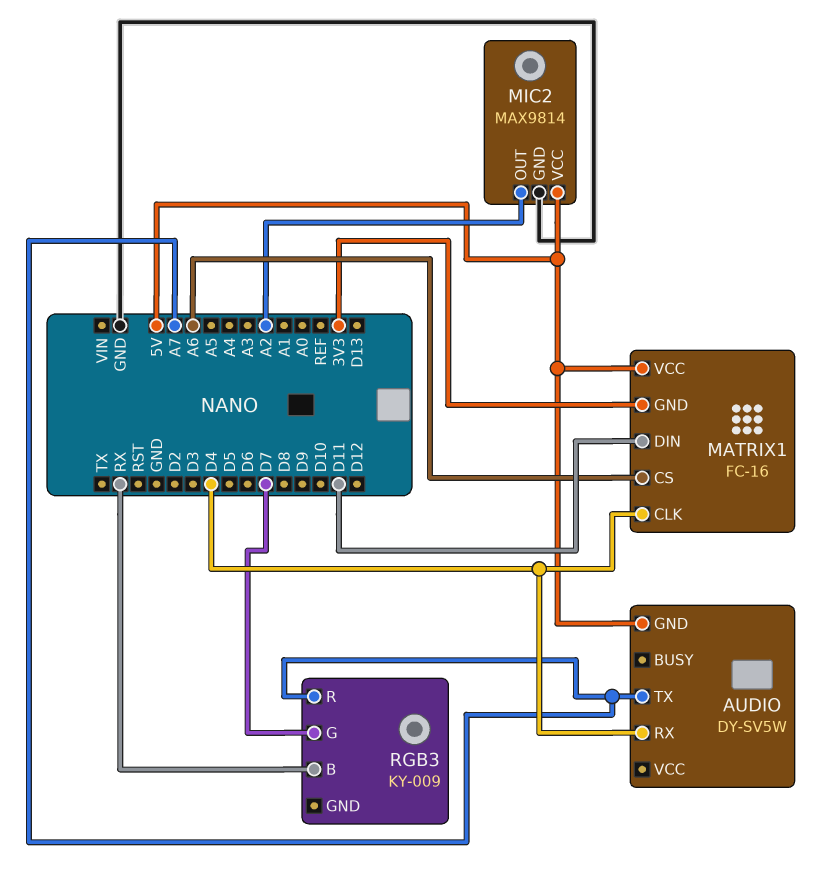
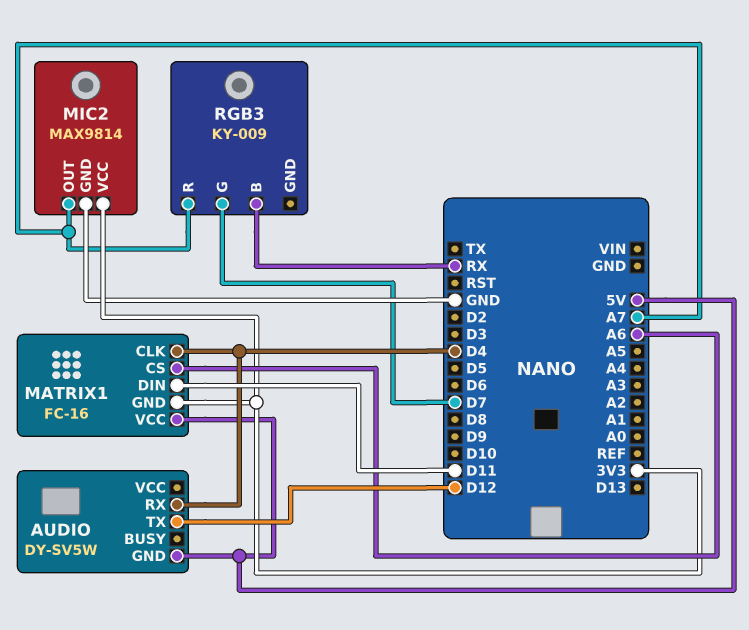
AUDIO pin TX: A7 -> D12
MIC2 pin OUT: A2 -> A7
MIC2 pin VCC: 5V -> 3V3

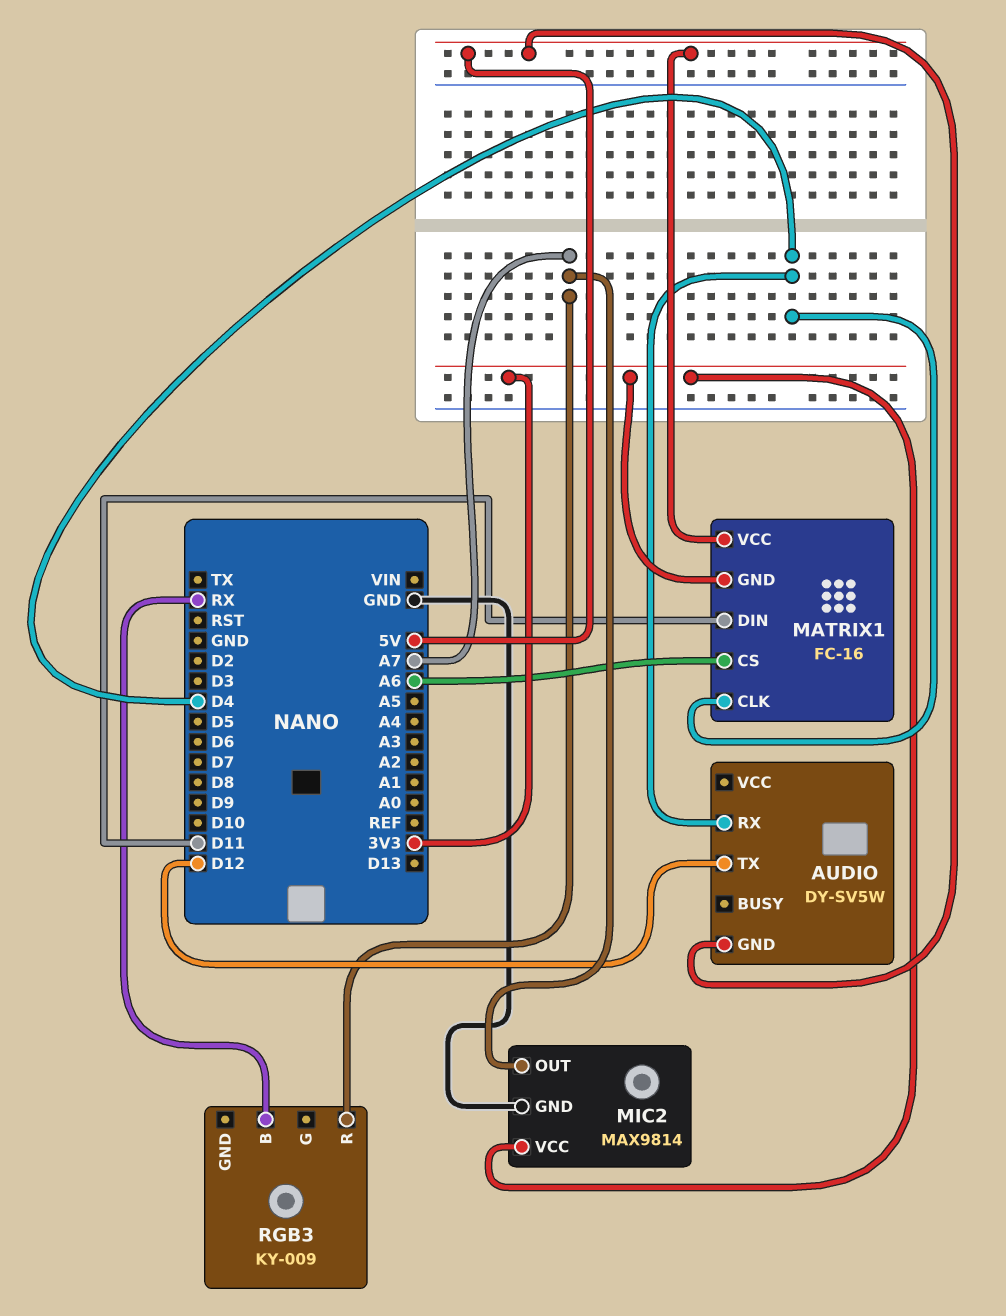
RGB3 pin G: D7 -> none

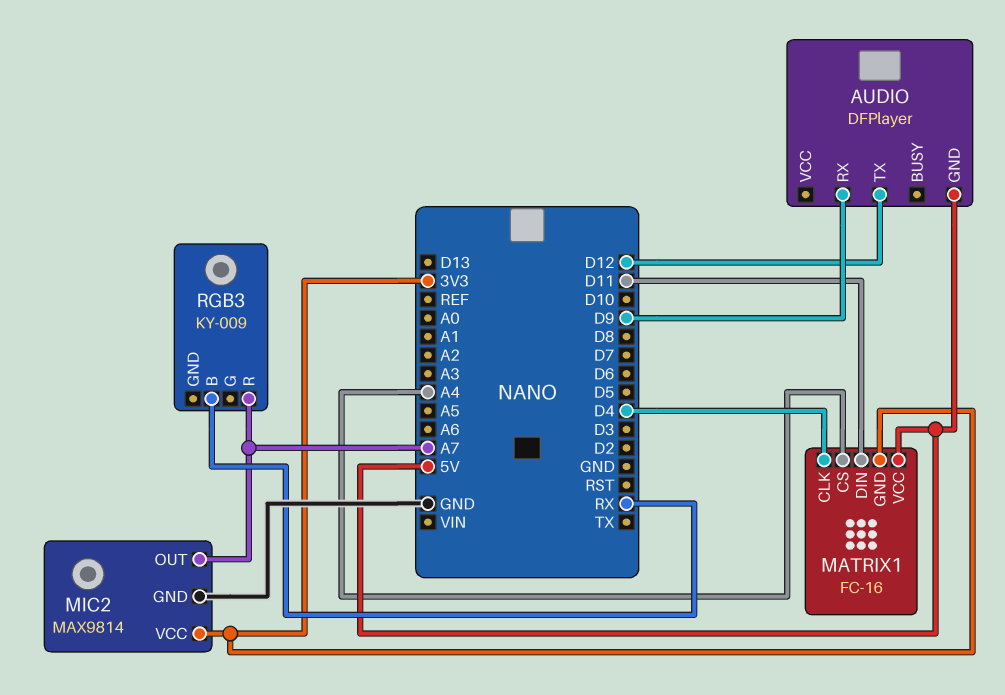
AUDIO: DY-SV5W -> DFPlayer
AUDIO pin RX: D4 -> D9
MATRIX1 pin CS: A6 -> A4

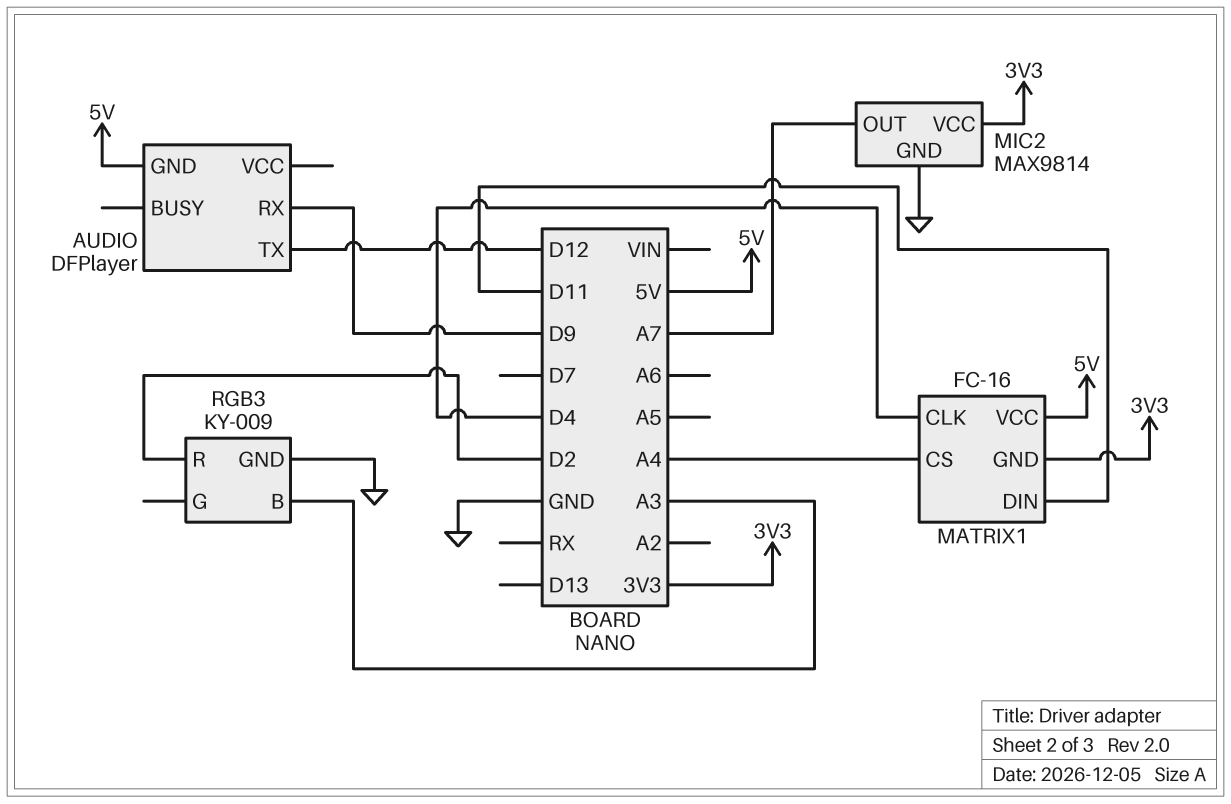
RGB3 pin B: RX -> A3
RGB3 pin GND: none -> GND
RGB3 pin R: A7 -> D2

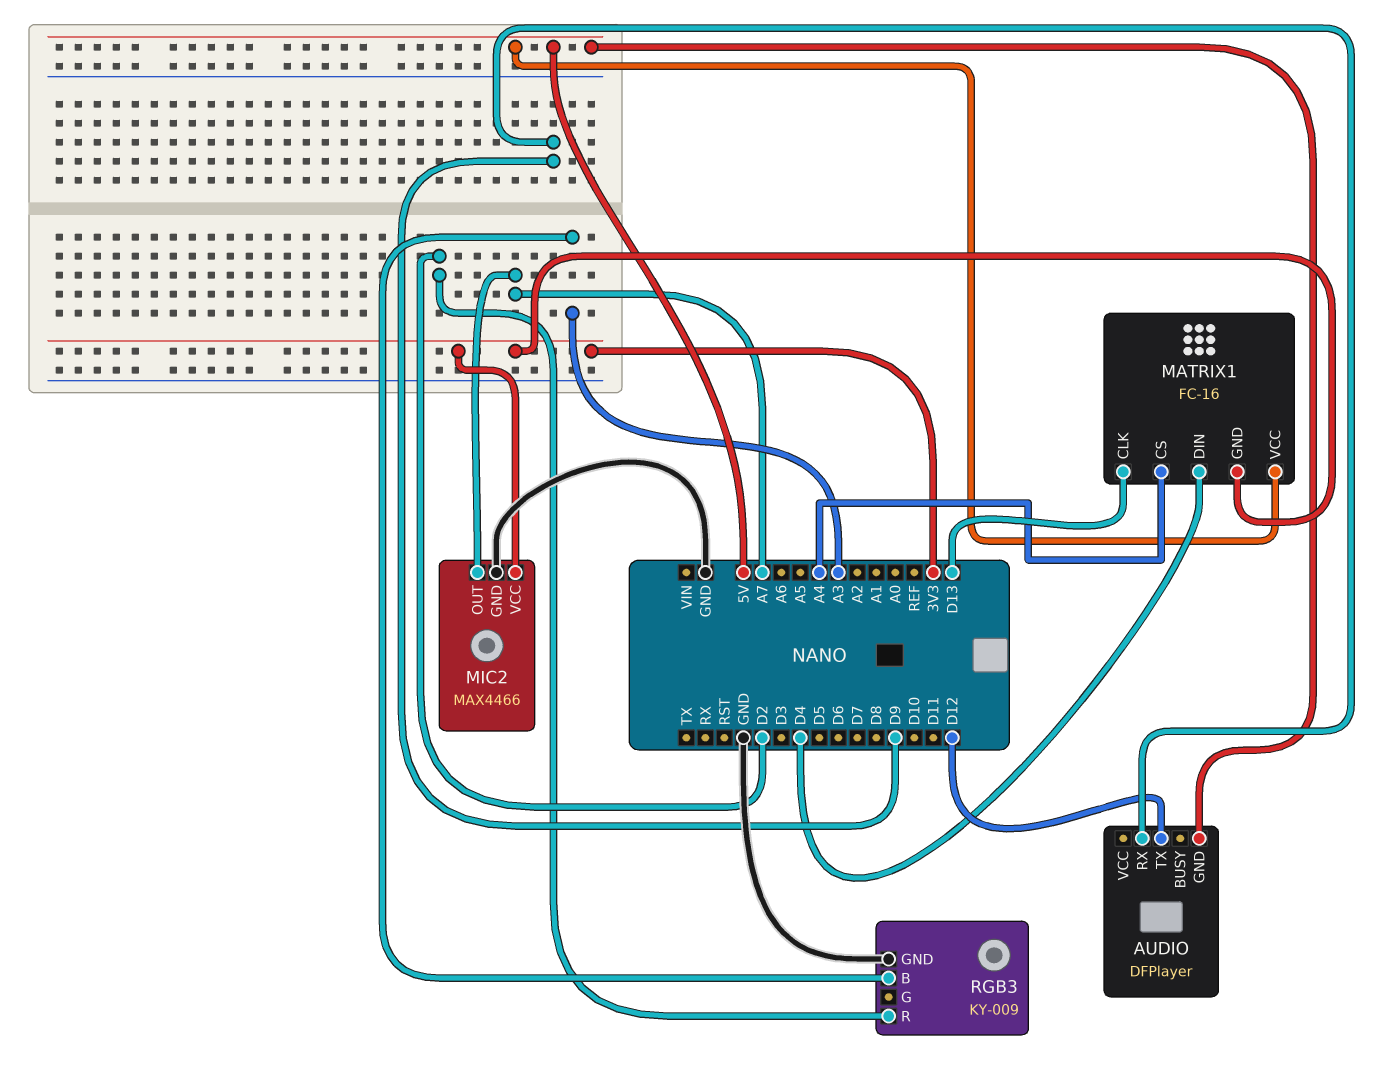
MATRIX1 pin CLK: D4 -> D13
MATRIX1 pin DIN: D11 -> D4
MIC2: MAX9814 -> MAX4466

